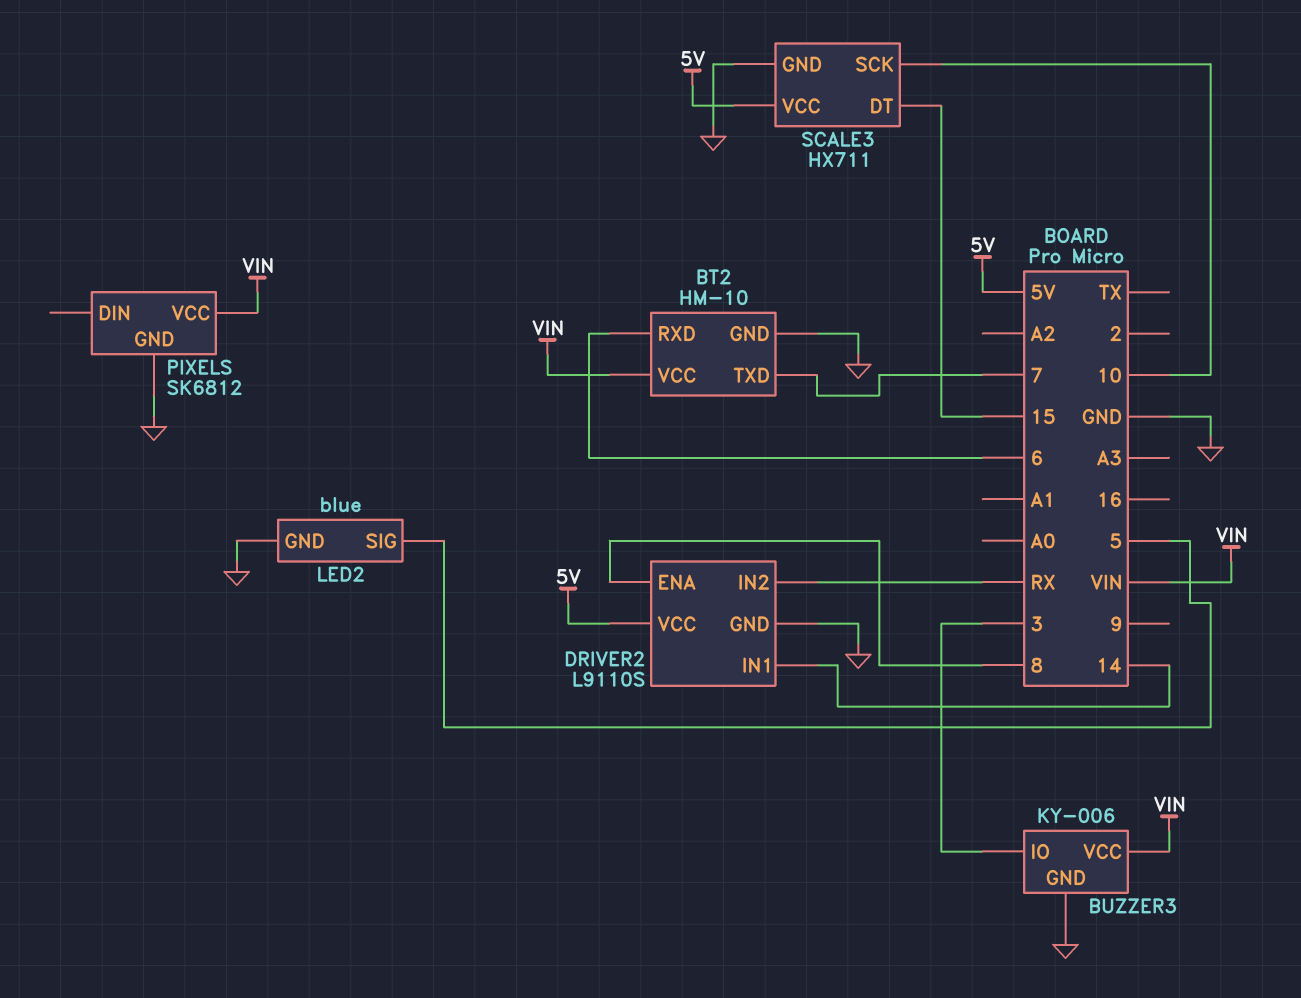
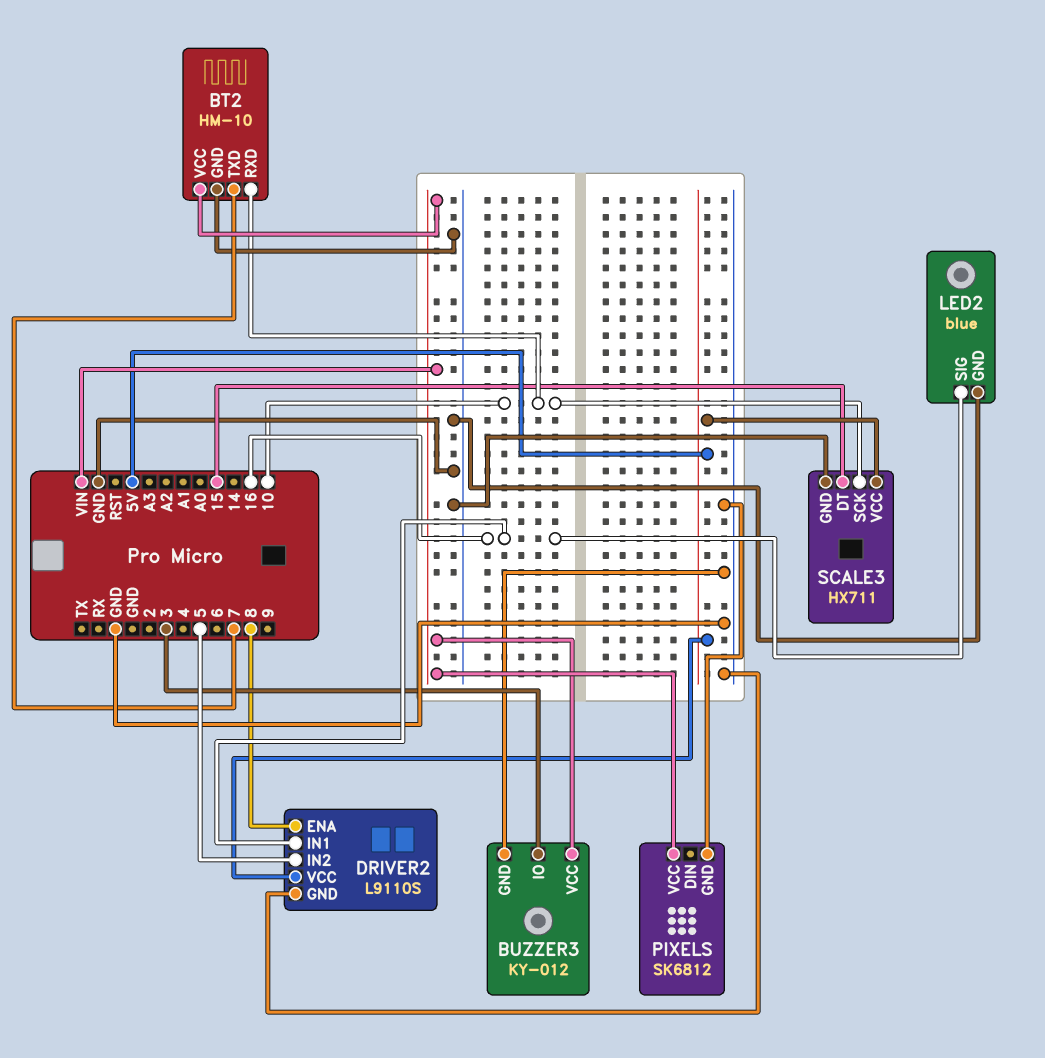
BT2 pin RXD: 6 -> 10
BUZZER3: KY-006 -> KY-012
DRIVER2 pin IN1: 14 -> 16
DRIVER2 pin IN2: RX -> 5
LED2 pin SIG: 5 -> 16

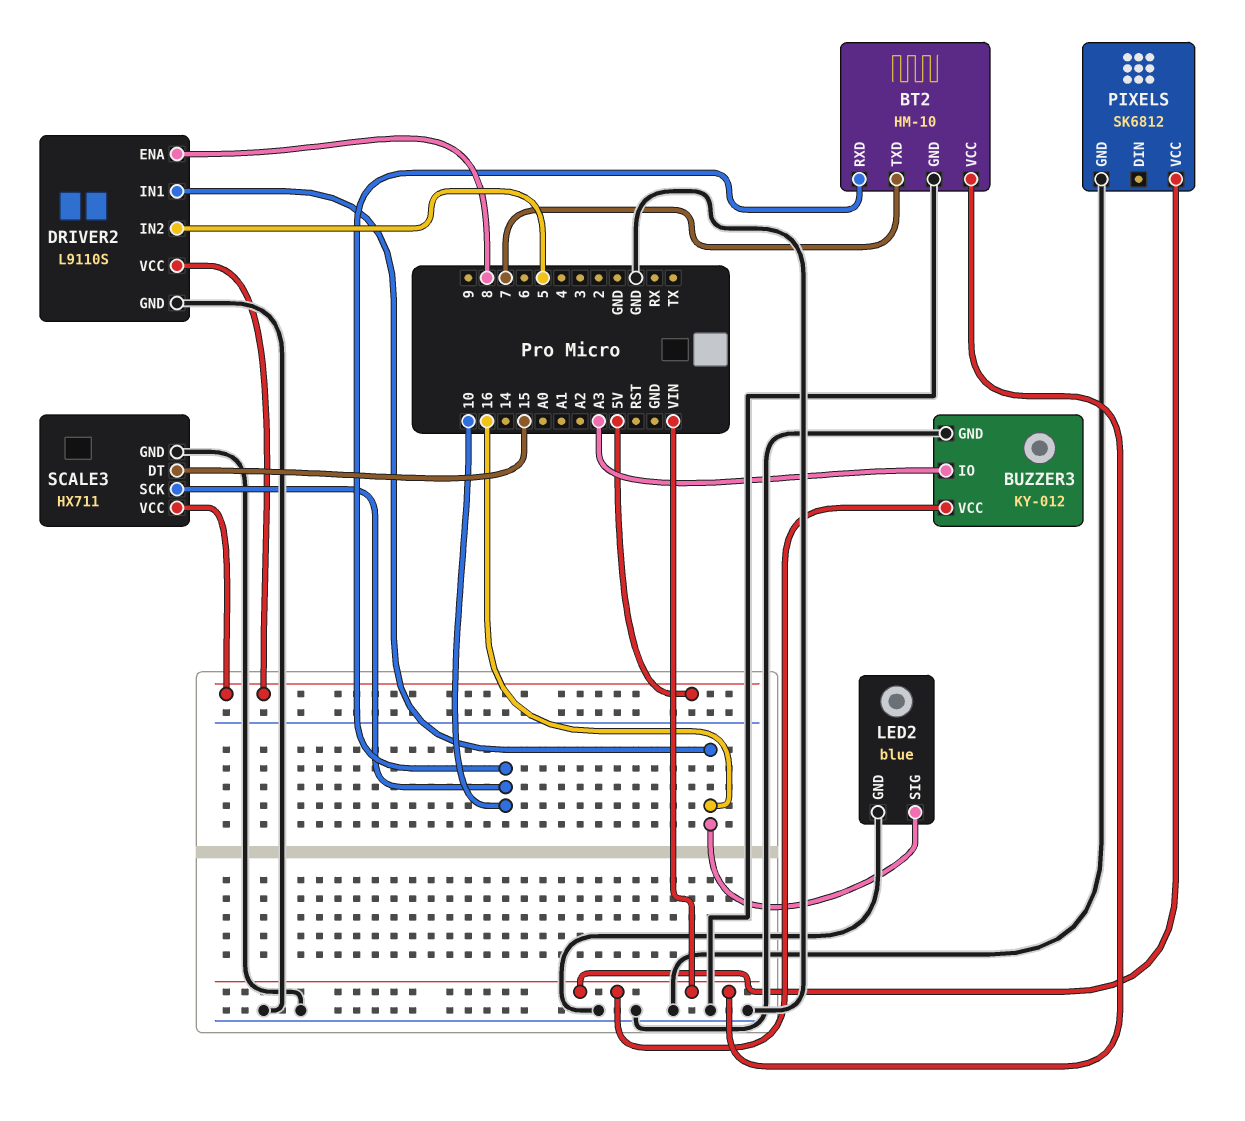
BUZZER3 pin IO: 3 -> A3

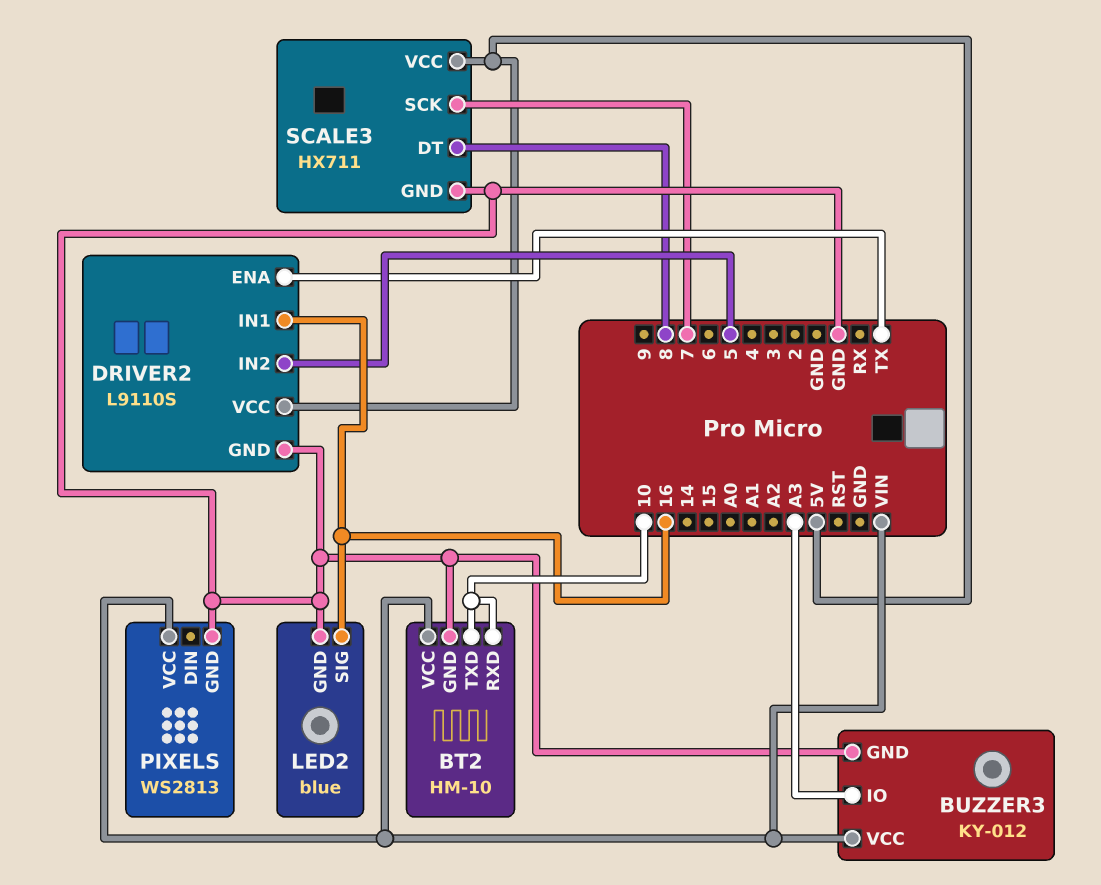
BT2 pin TXD: 7 -> 10
DRIVER2 pin ENA: 8 -> TX
PIXELS: SK6812 -> WS2813
SCALE3 pin DT: 15 -> 8
SCALE3 pin SCK: 10 -> 7

